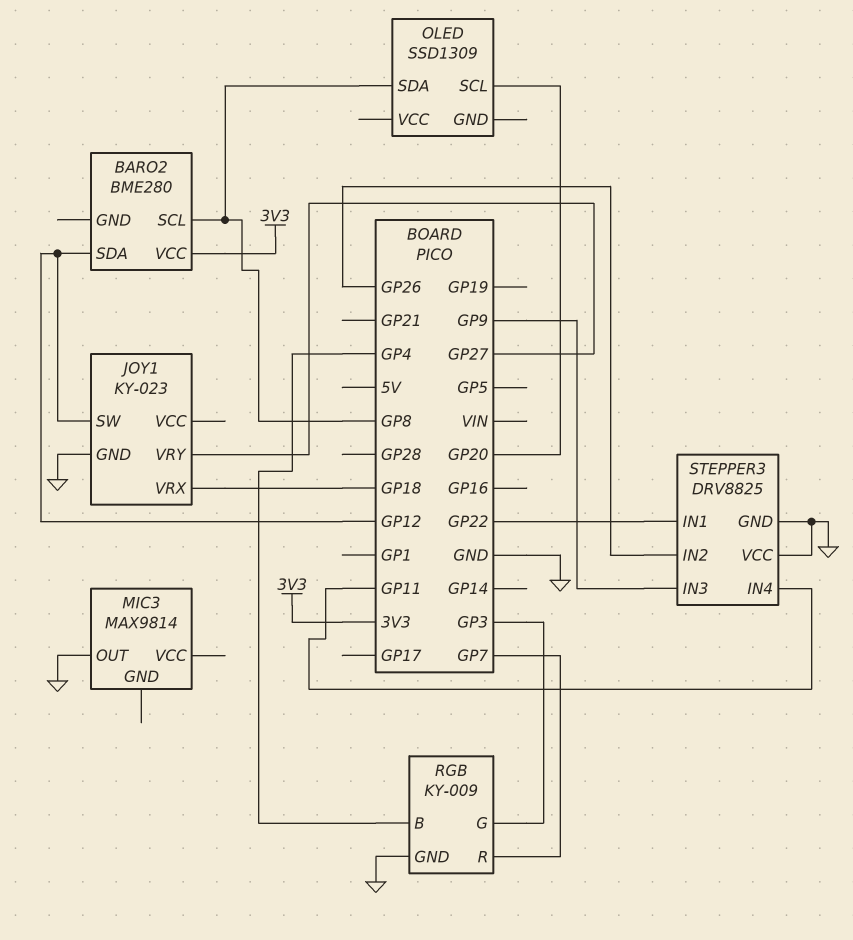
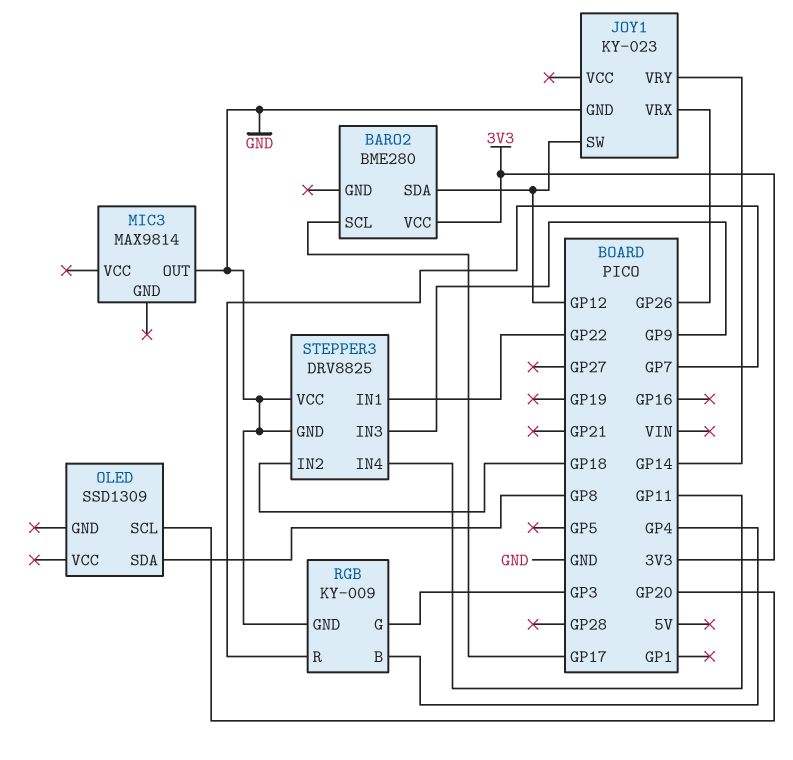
BARO2 pin SCL: GP8 -> GP17
JOY1 pin VRX: GP18 -> GP26
JOY1 pin VRY: GP27 -> GP14
STEPPER3 pin IN2: GP26 -> GP18

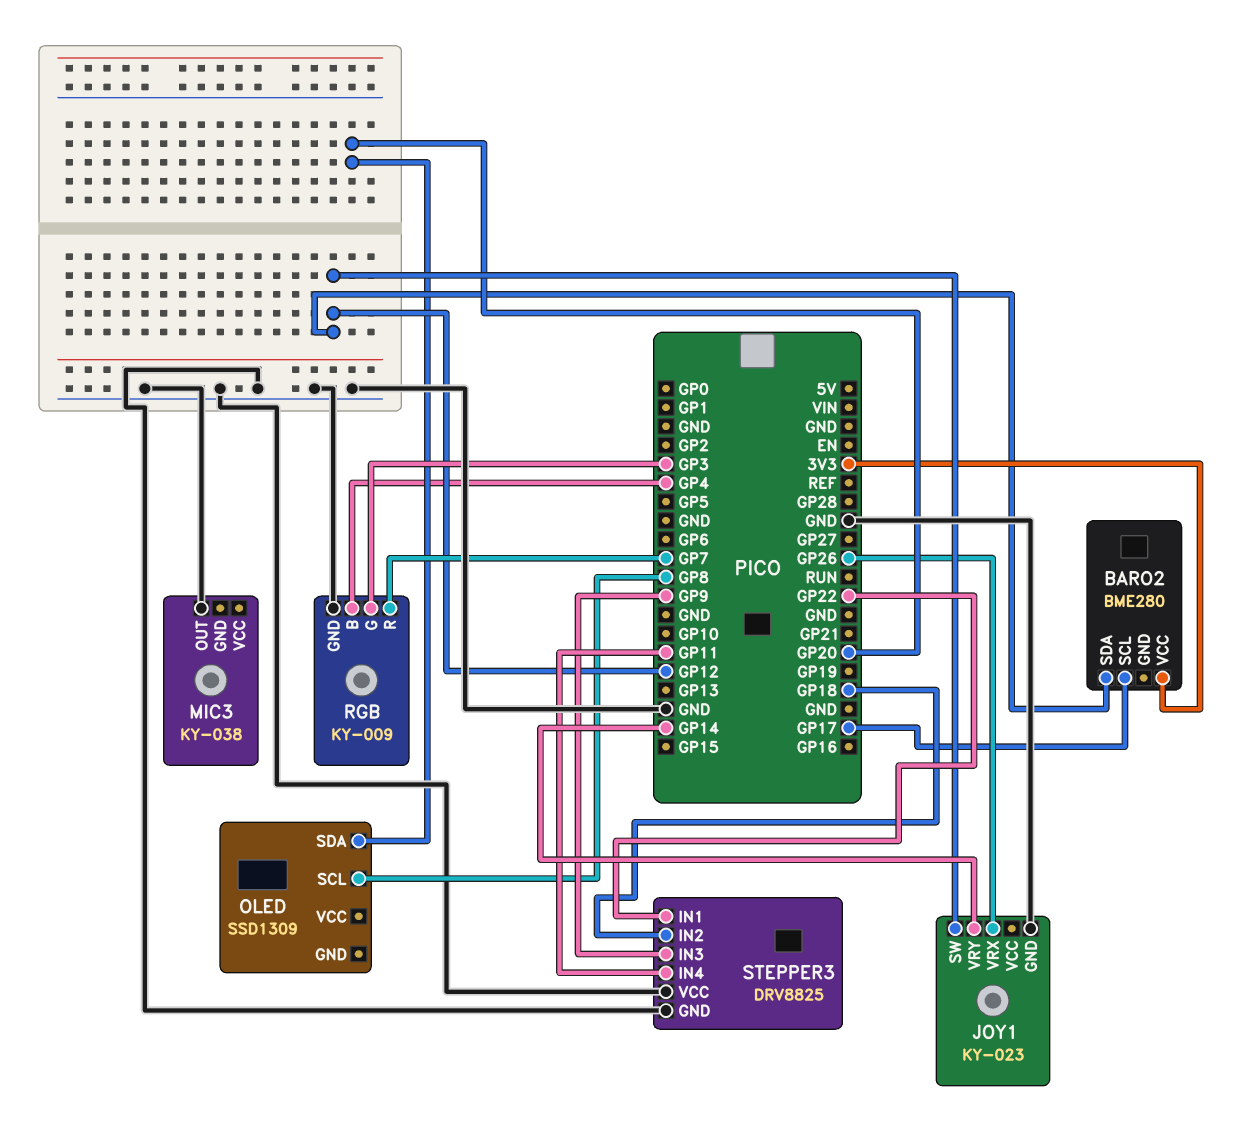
MIC3: MAX9814 -> KY-038
OLED pin SCL: GP20 -> GP8
OLED pin SDA: GP8 -> GP20

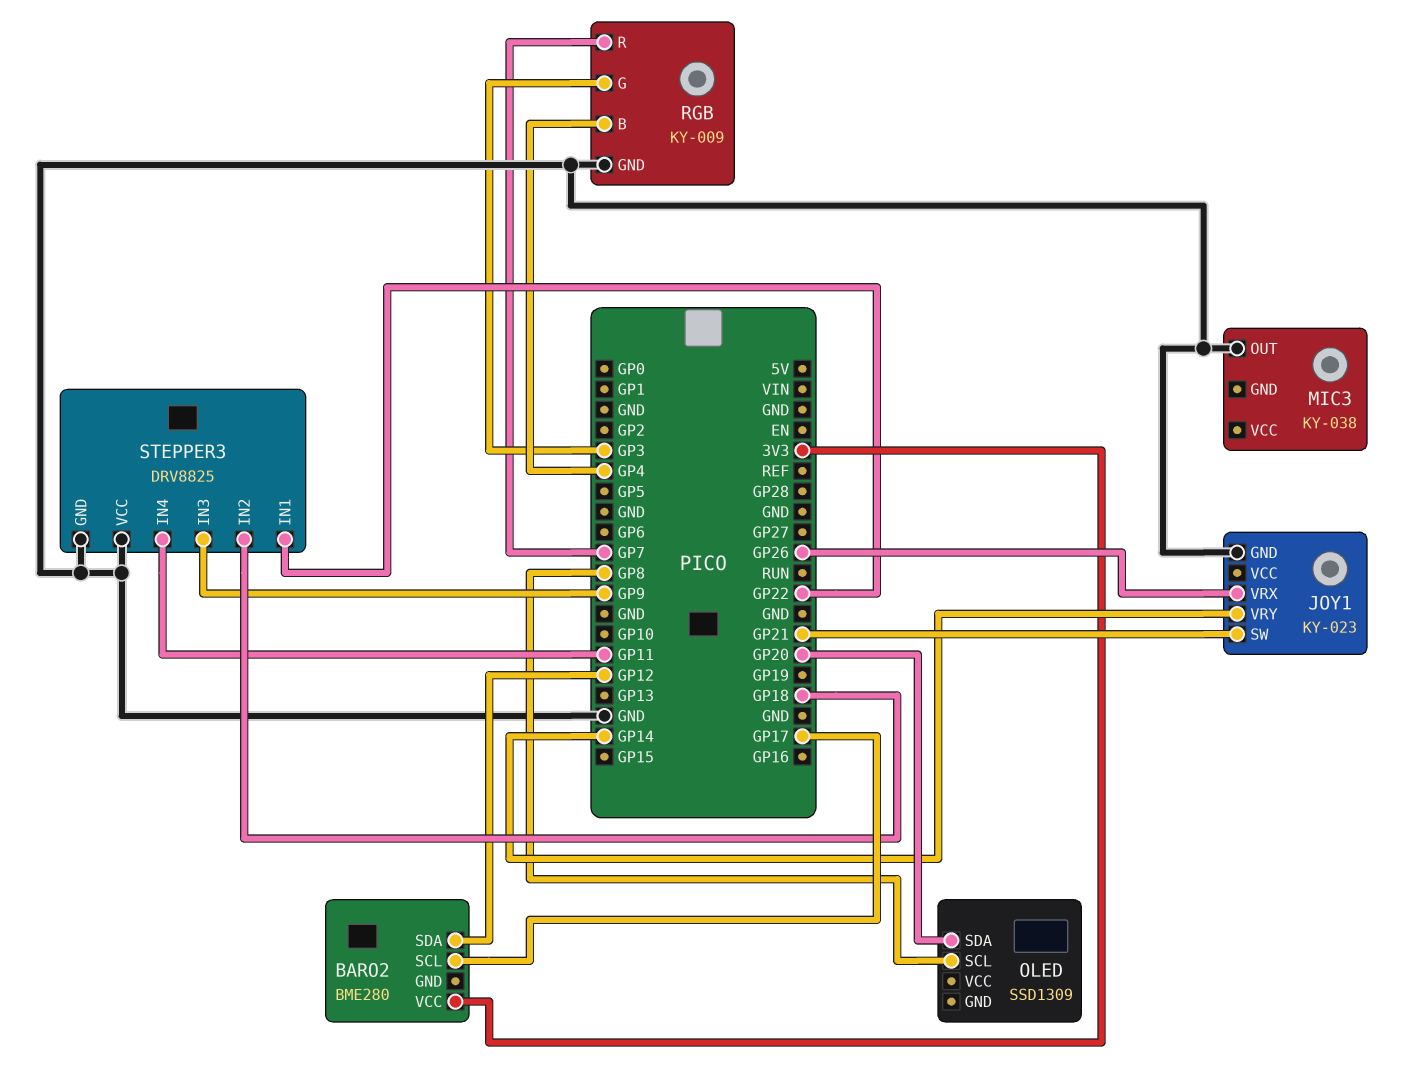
JOY1 pin SW: GP12 -> GP21

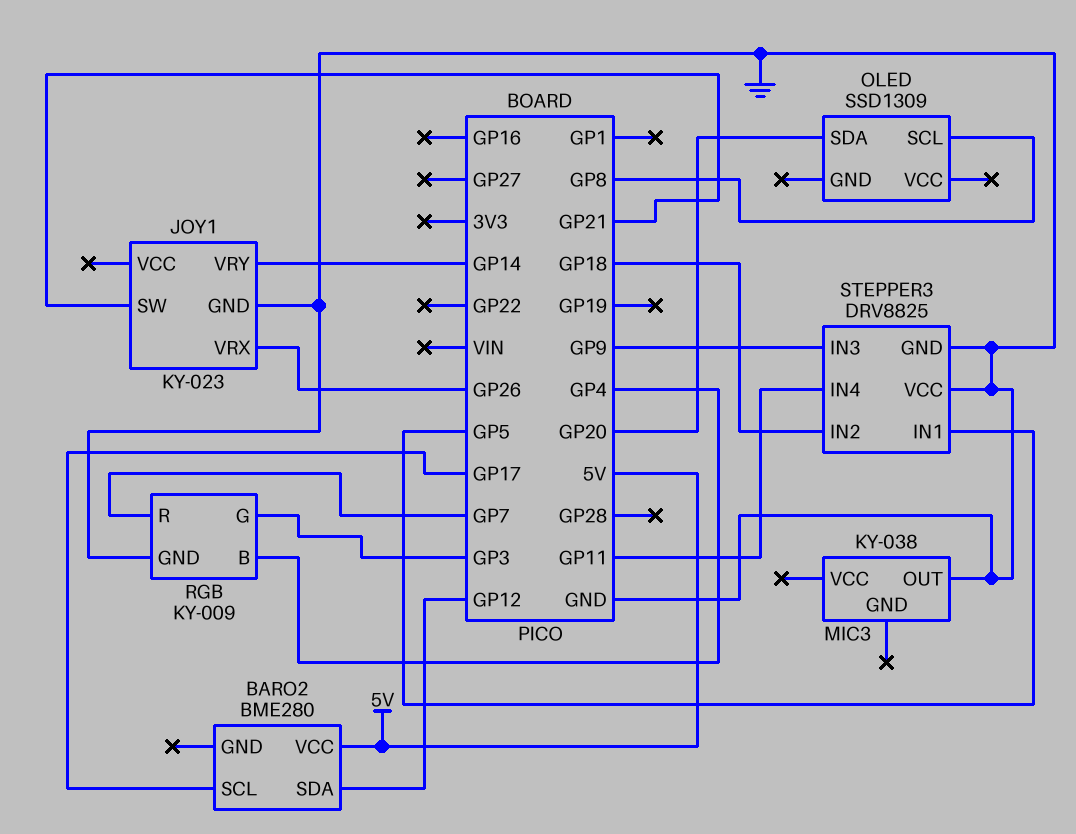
BARO2 pin VCC: 3V3 -> 5V
STEPPER3 pin IN1: GP22 -> GP5

